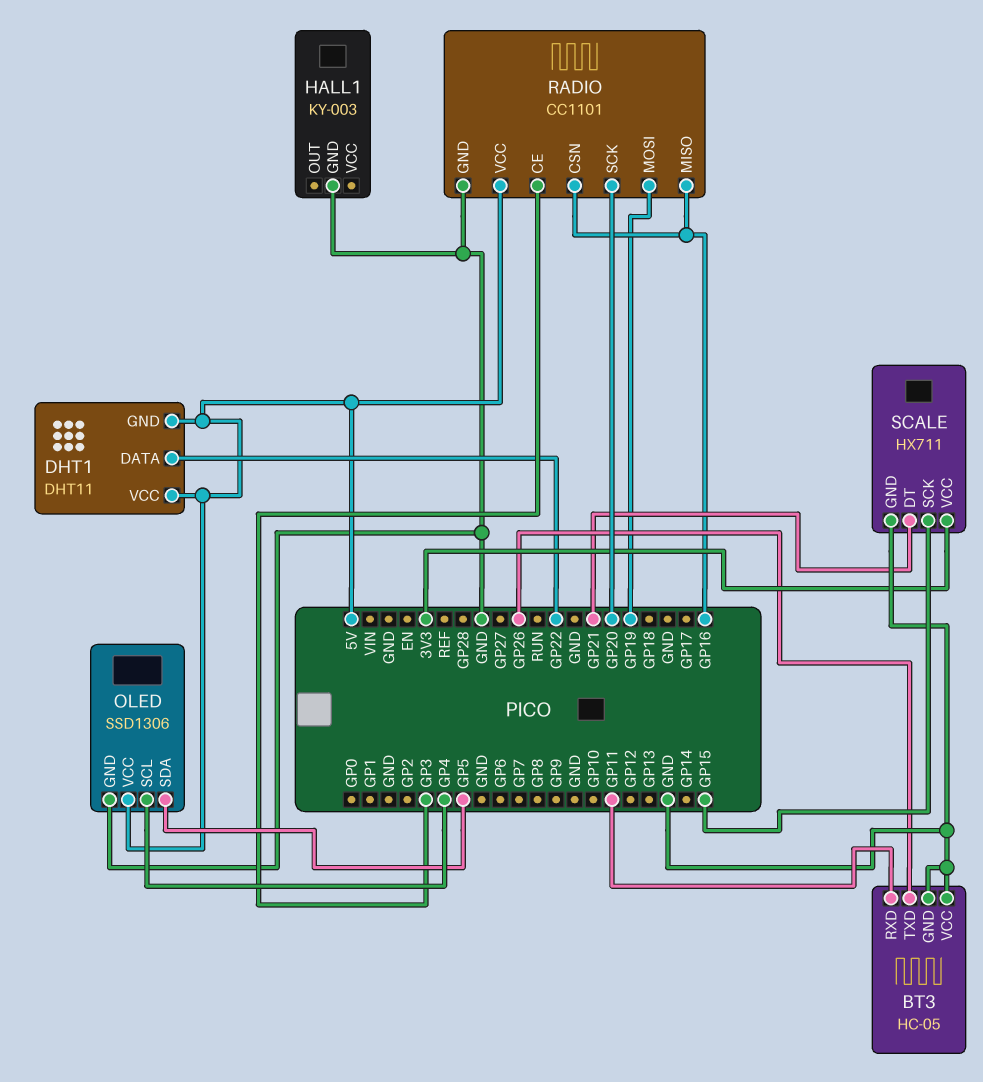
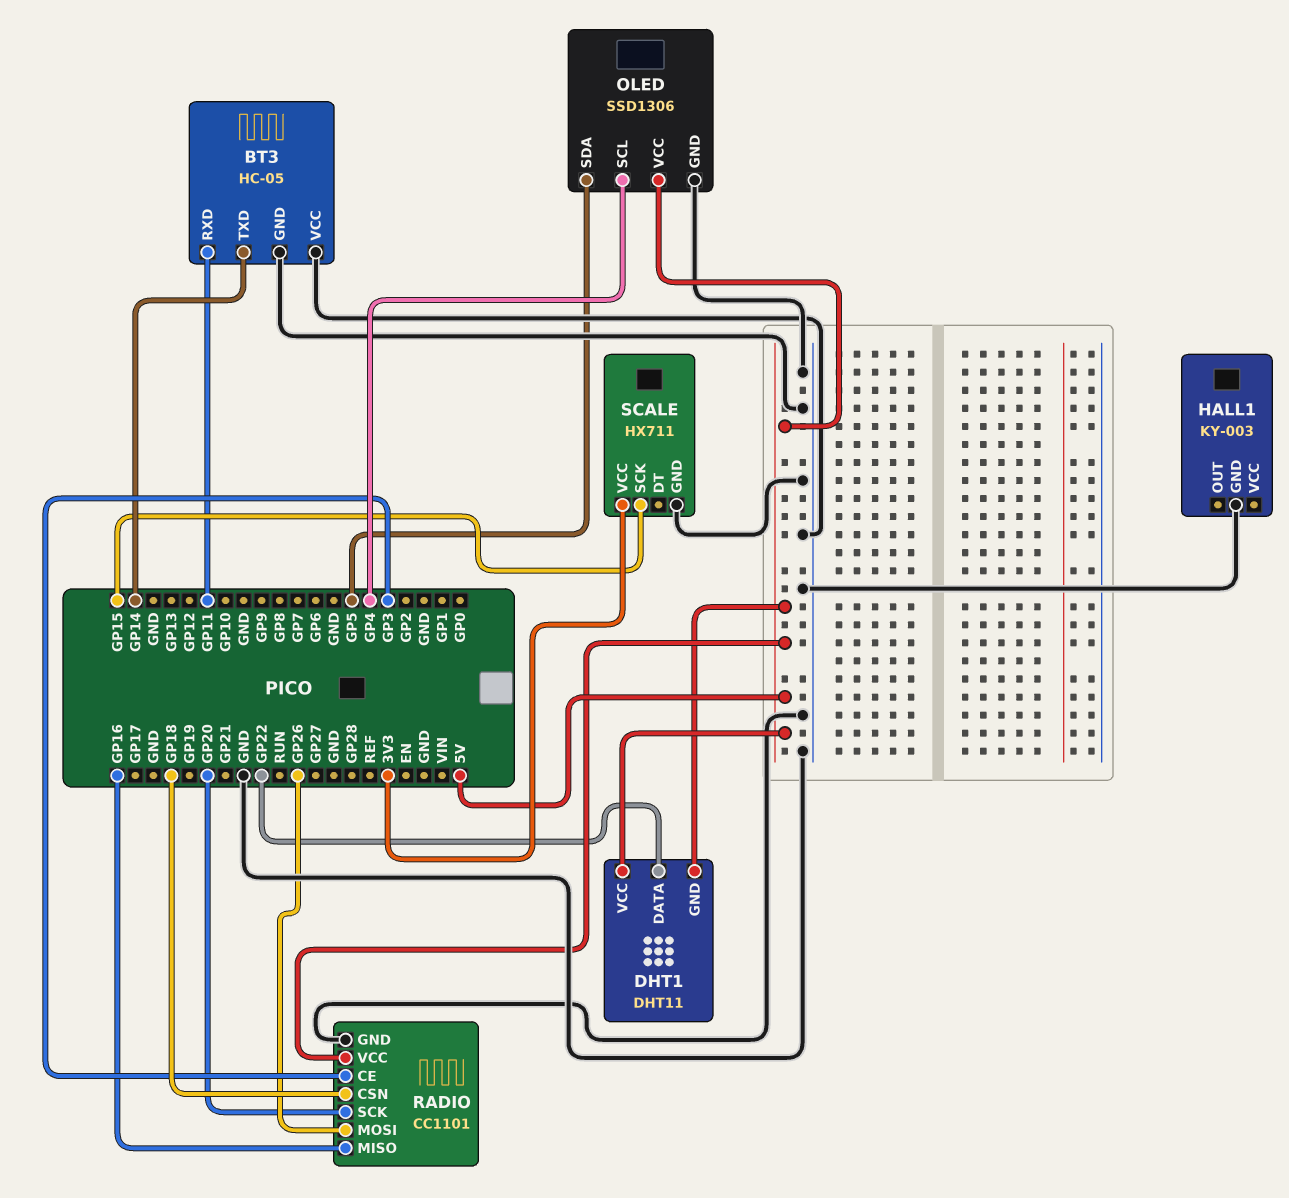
BT3 pin TXD: GP26 -> GP14
RADIO pin CSN: GP16 -> GP18
RADIO pin MOSI: GP19 -> GP26
SCALE pin DT: GP21 -> none

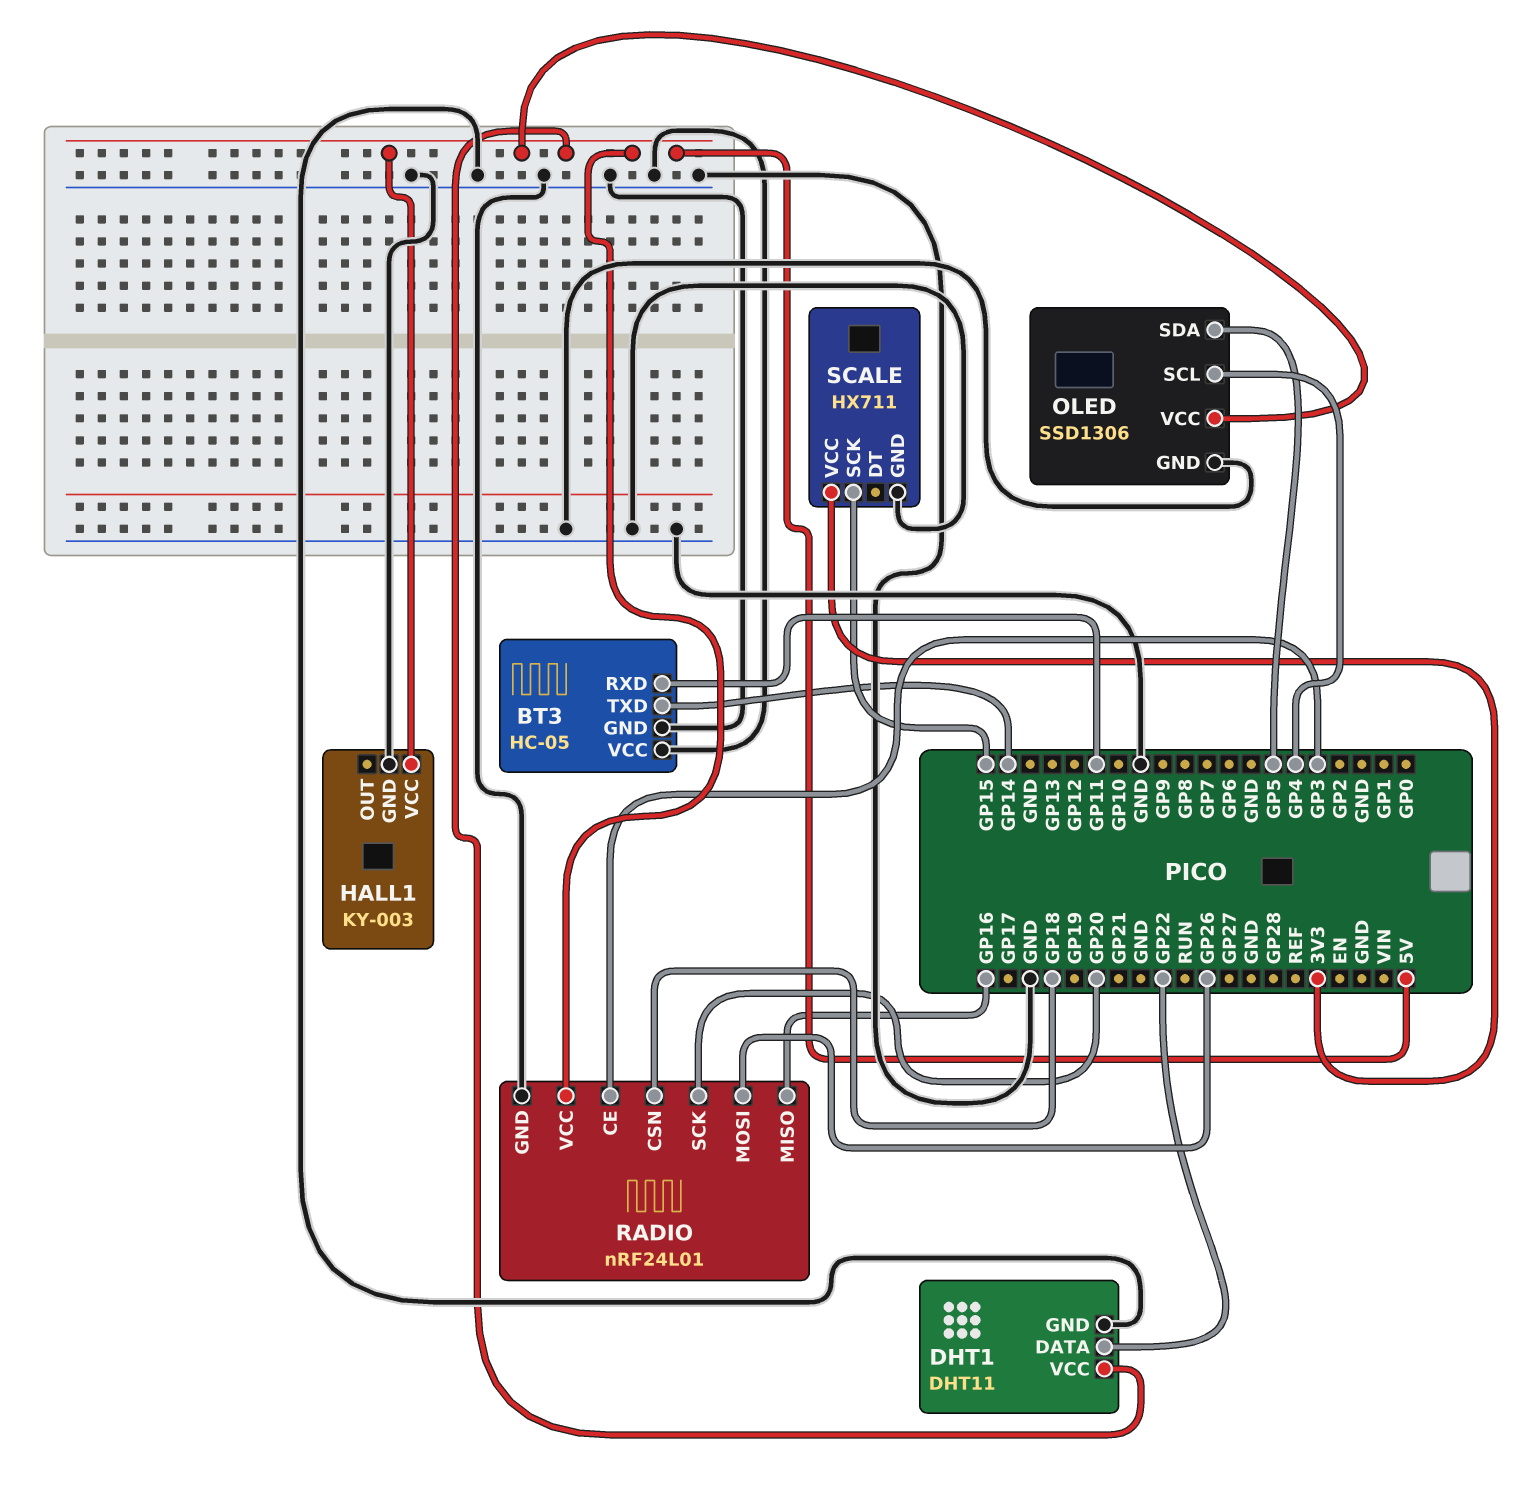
DHT1 pin GND: 5V -> GND
HALL1 pin VCC: none -> 5V
RADIO: CC1101 -> nRF24L01

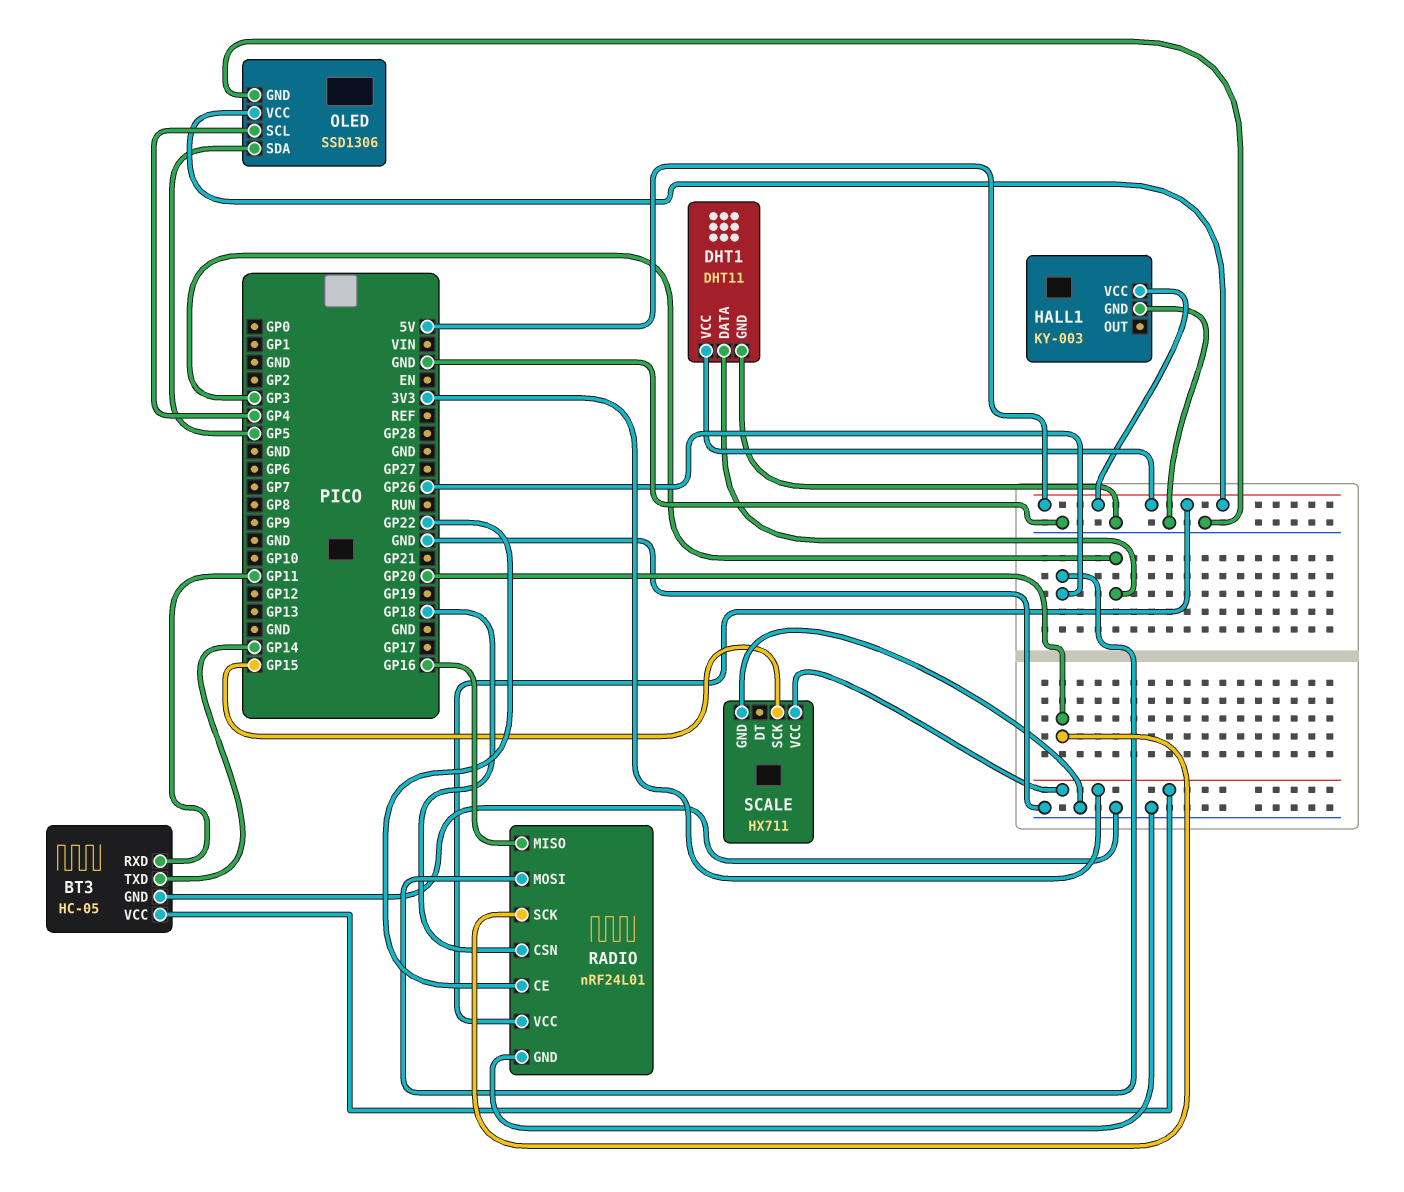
BT3 pin VCC: GND -> 3V3
DHT1 pin DATA: GP22 -> GP3
RADIO pin CE: GP3 -> GP22

